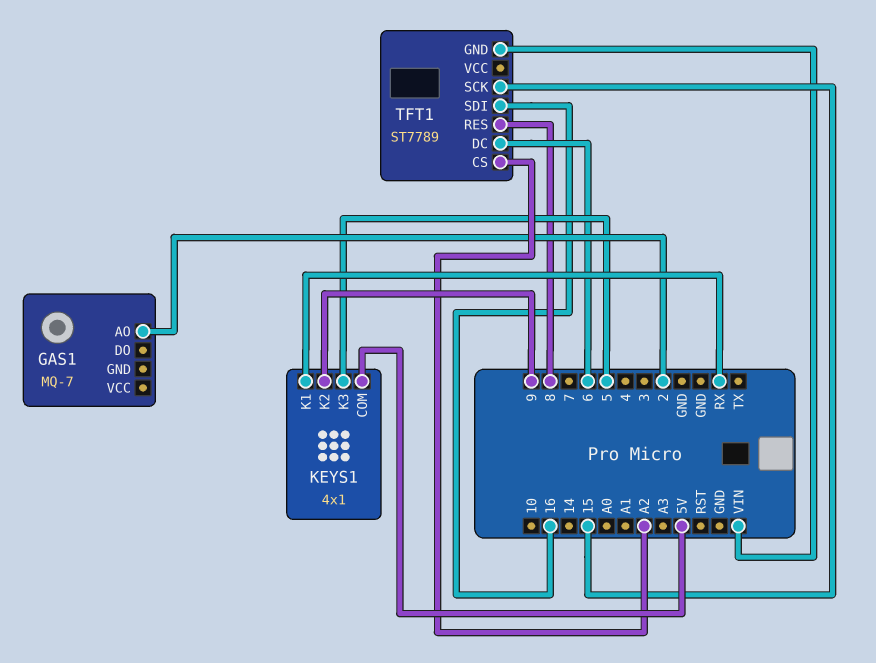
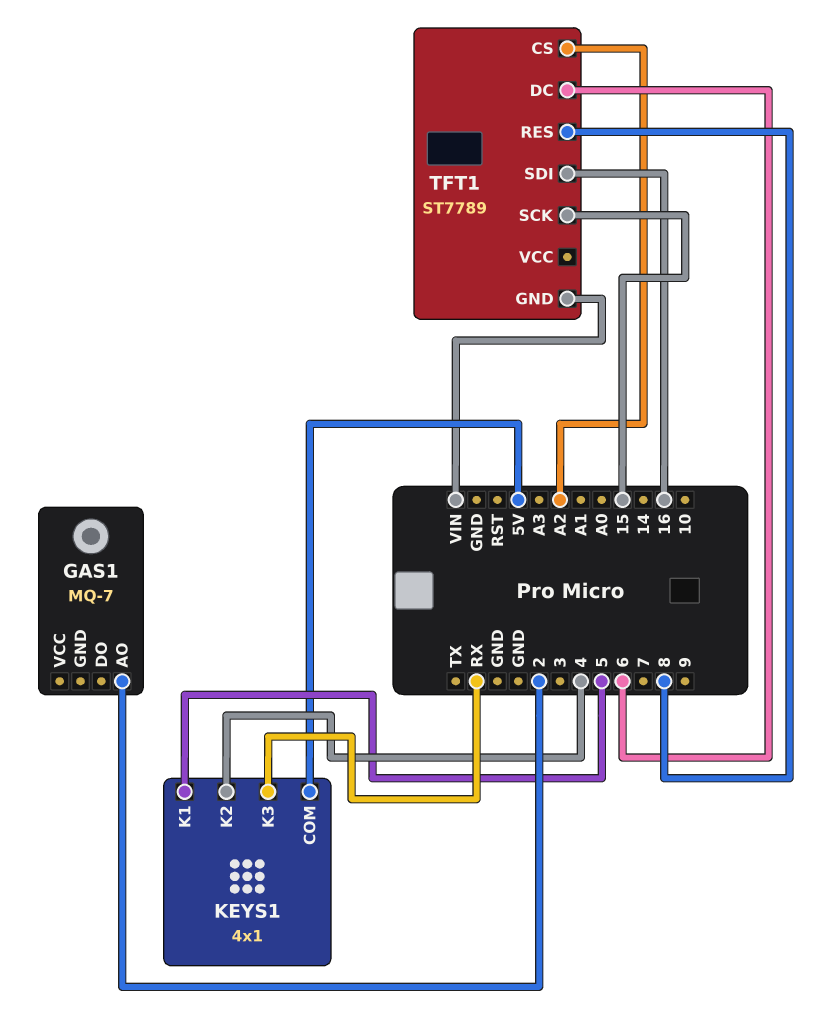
KEYS1 pin K1: RX -> 5
KEYS1 pin K2: 9 -> 4
KEYS1 pin K3: 5 -> RX

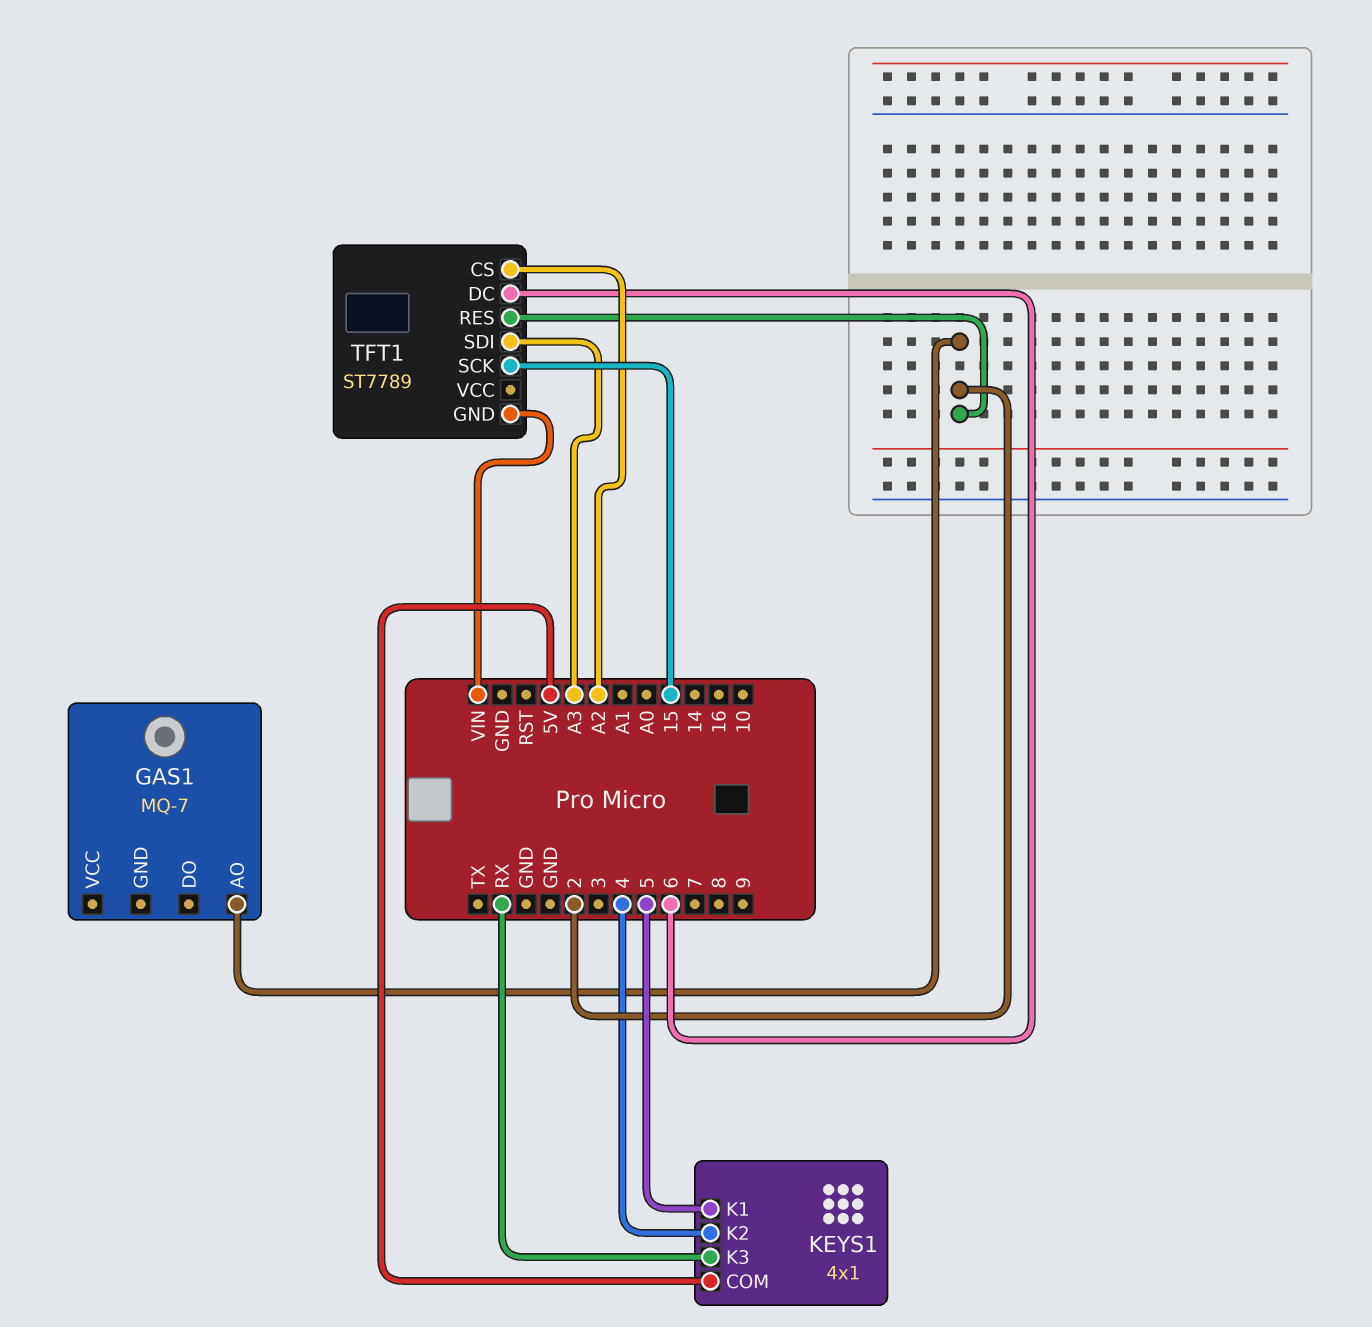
TFT1 pin RES: 8 -> 2
TFT1 pin SDI: 16 -> A3

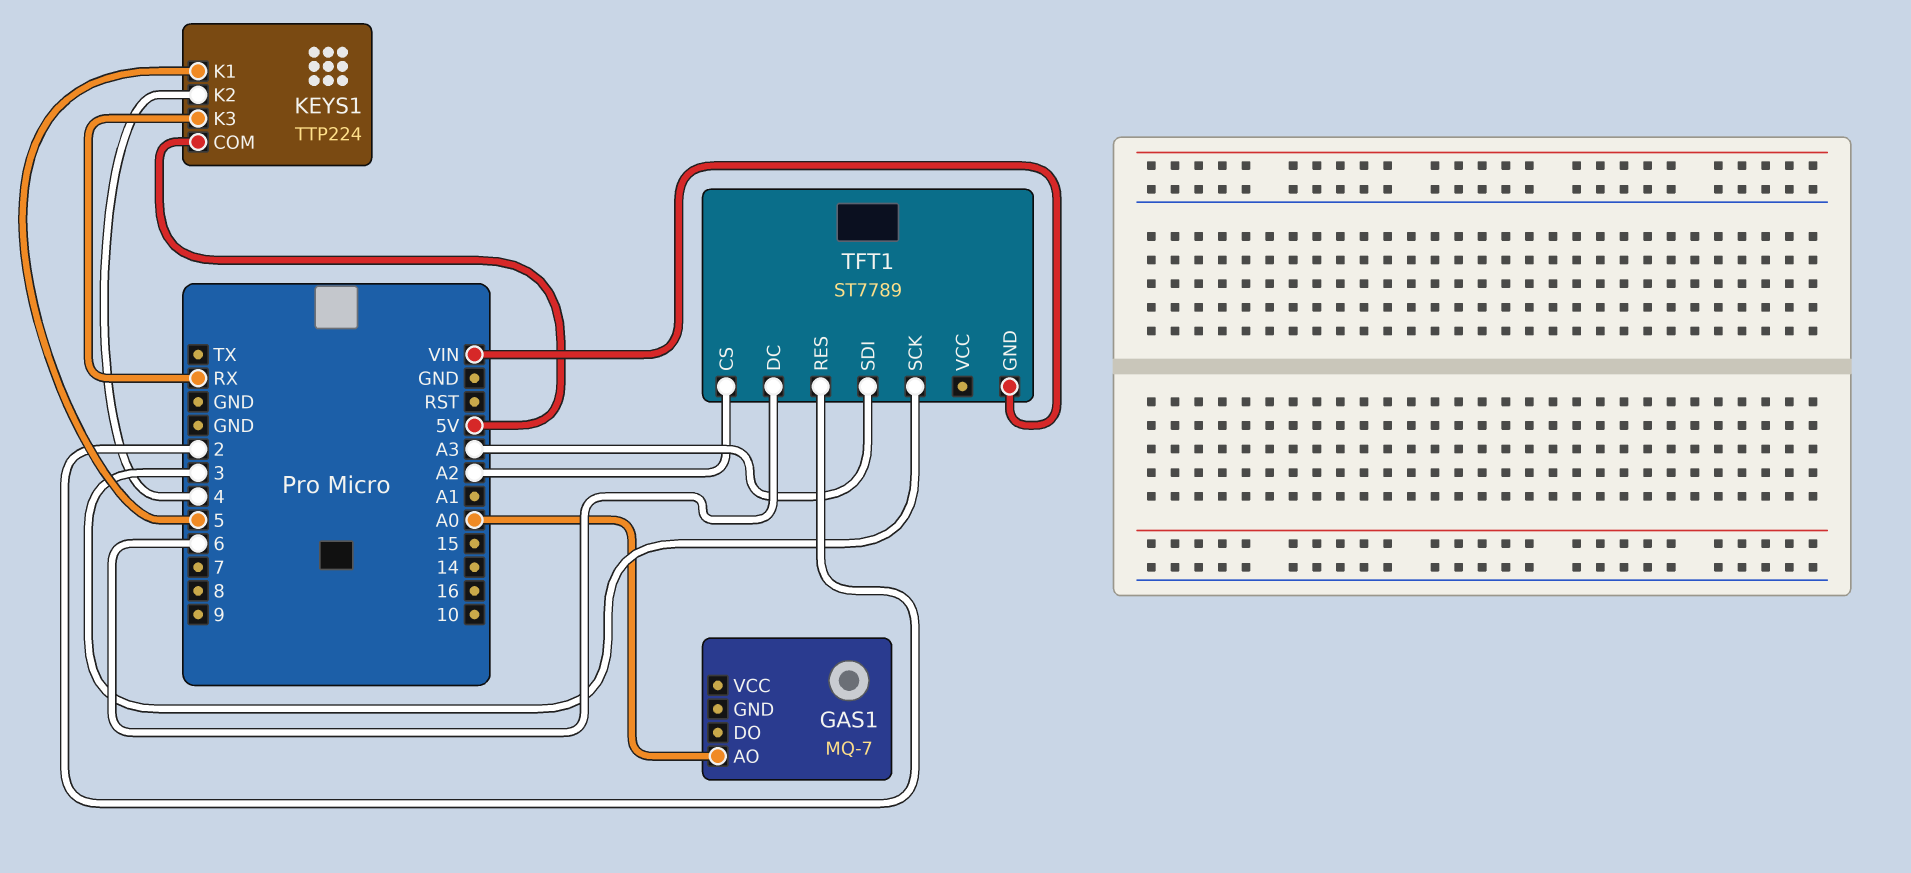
GAS1 pin AO: 2 -> A0
KEYS1: 4x1 -> TTP224
TFT1 pin SCK: 15 -> 3

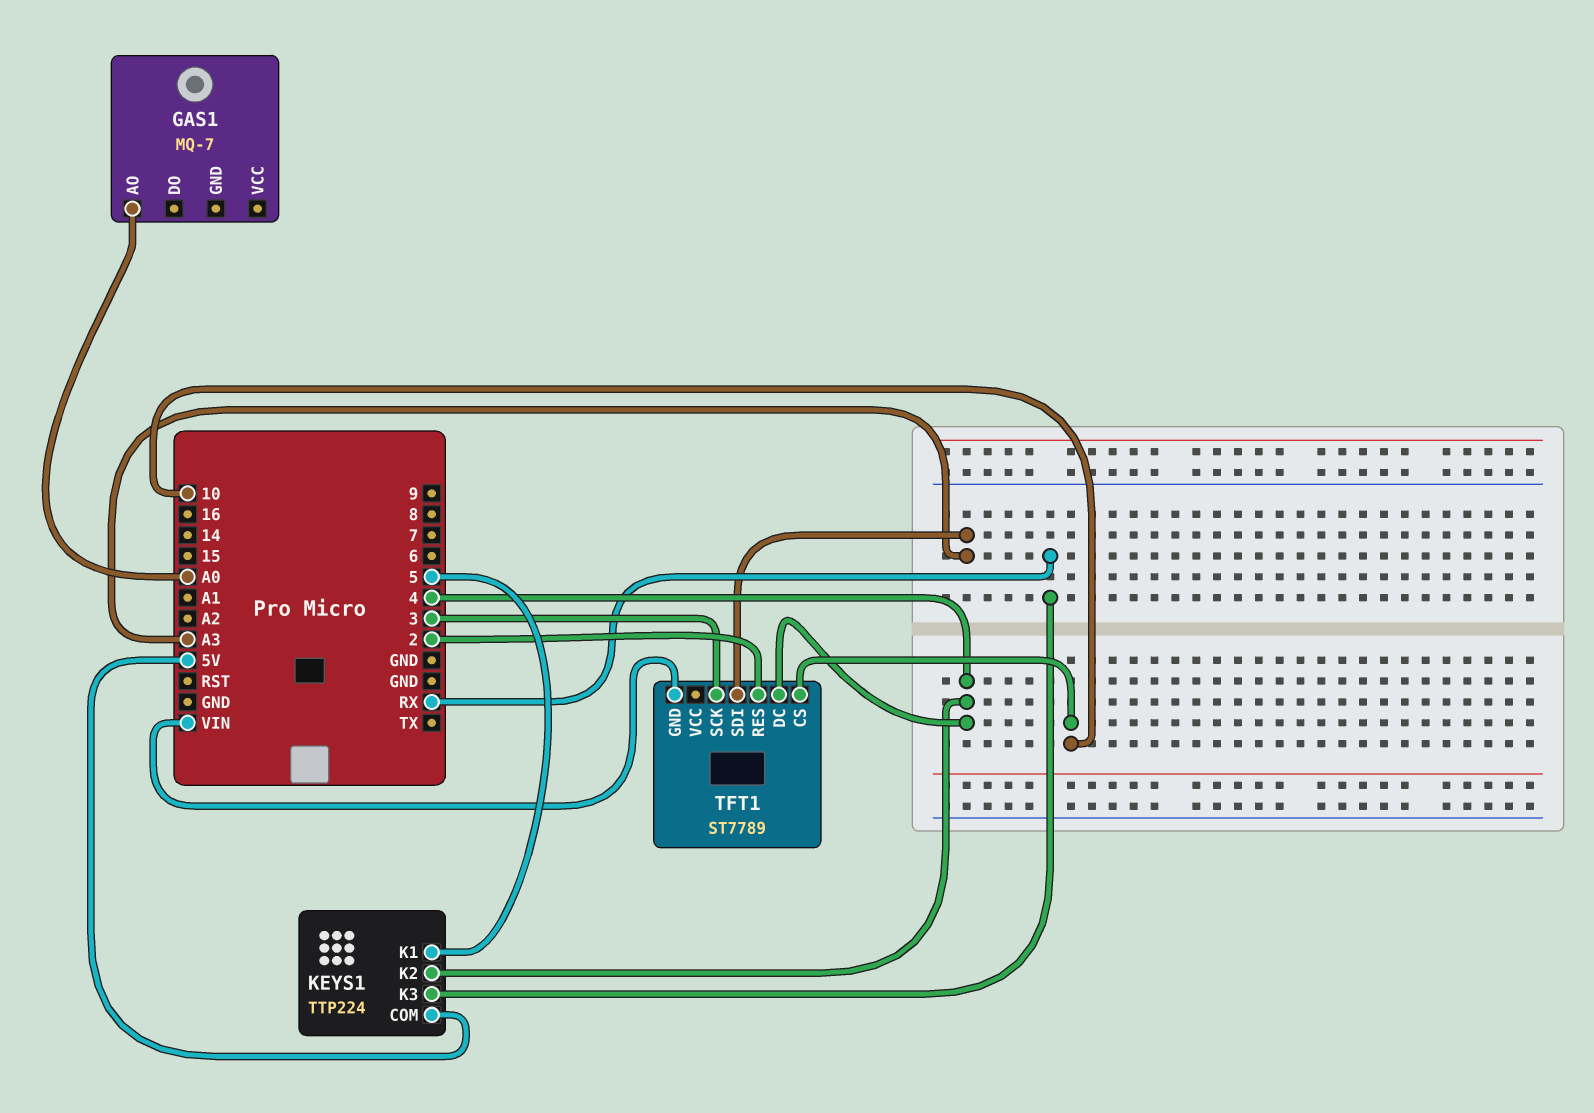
TFT1 pin CS: A2 -> 10
TFT1 pin DC: 6 -> 4

